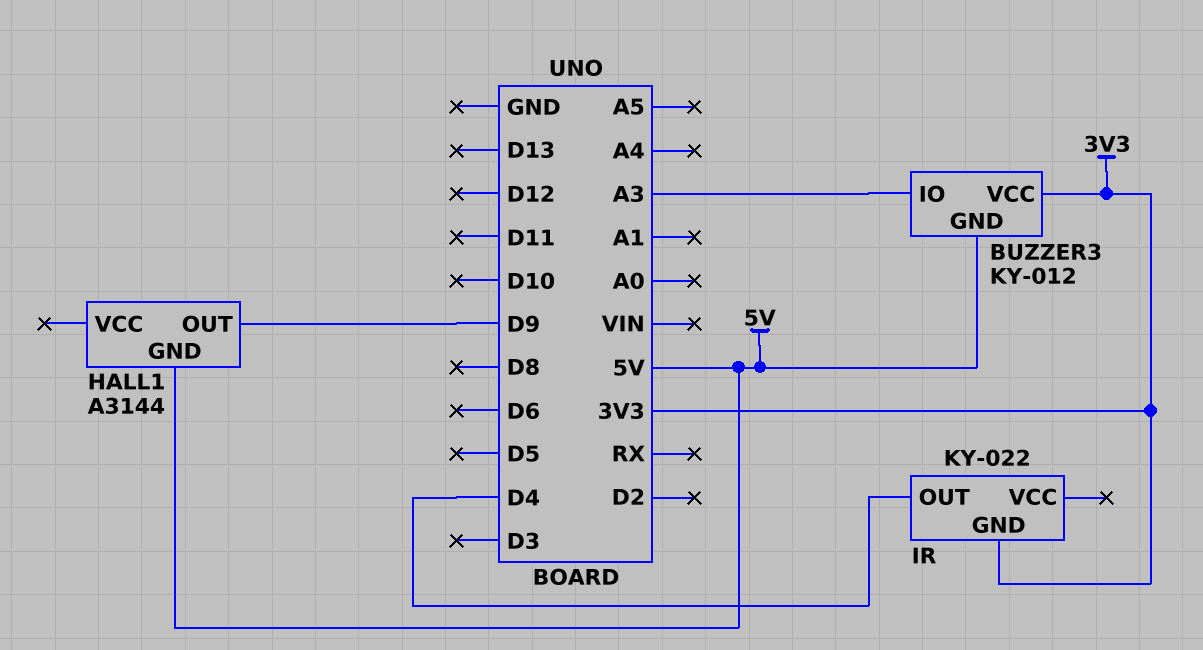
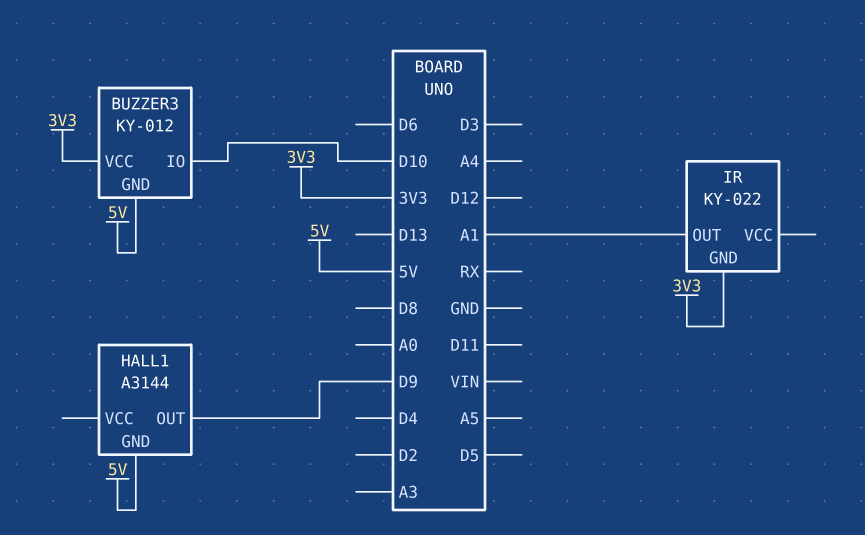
BUZZER3 pin IO: A3 -> D10
IR pin OUT: D4 -> A1

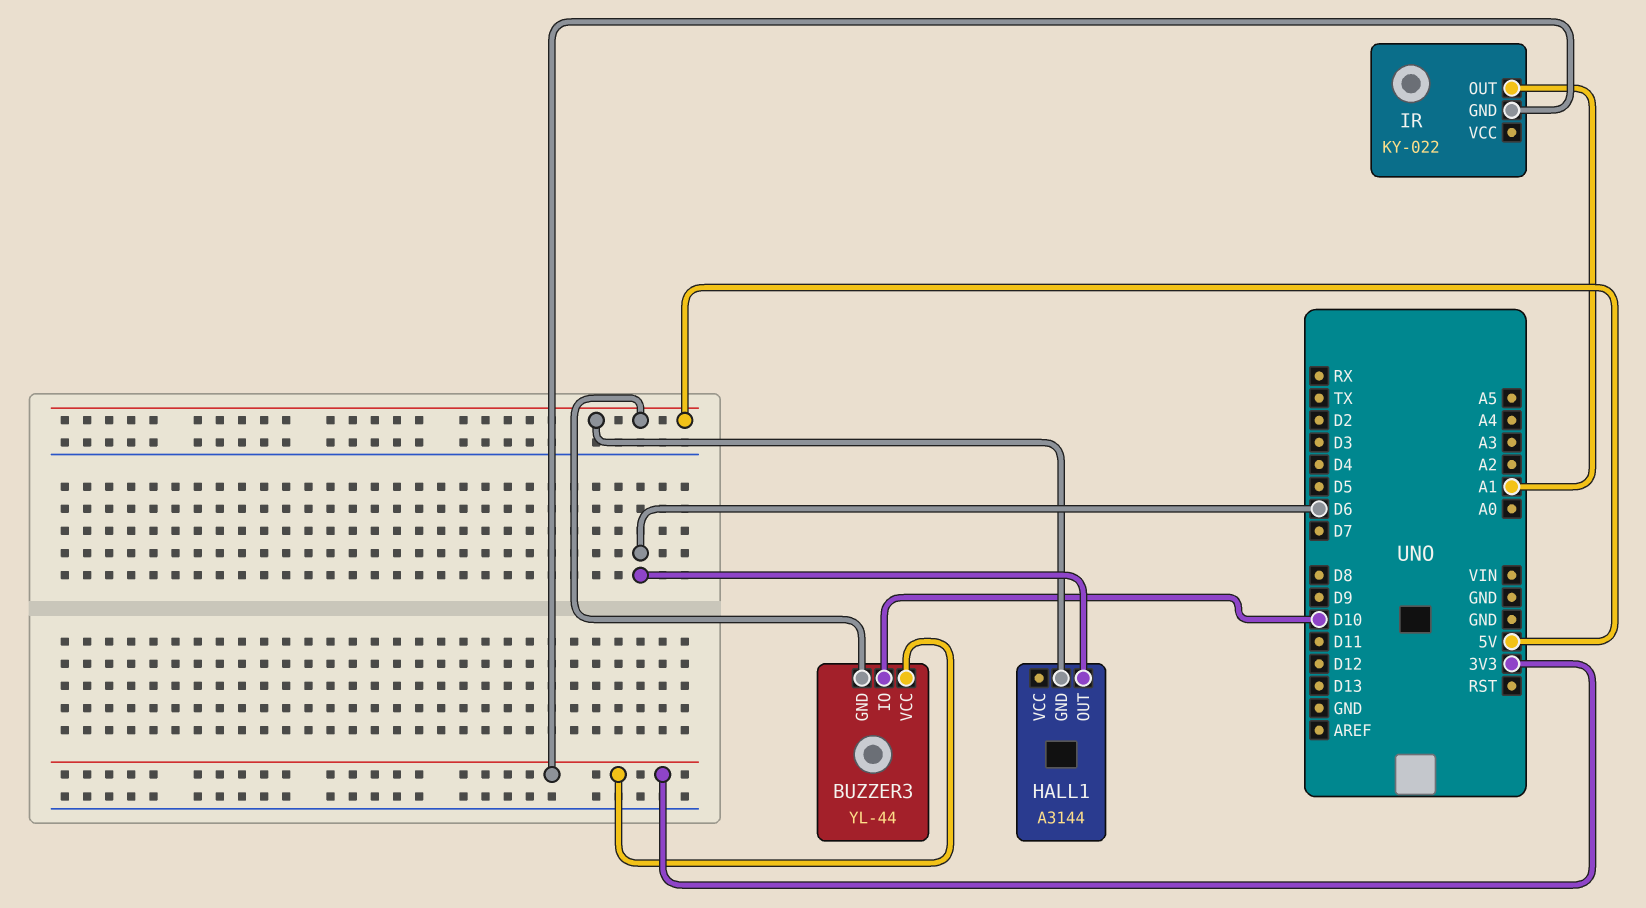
BUZZER3: KY-012 -> YL-44
HALL1 pin OUT: D9 -> D6

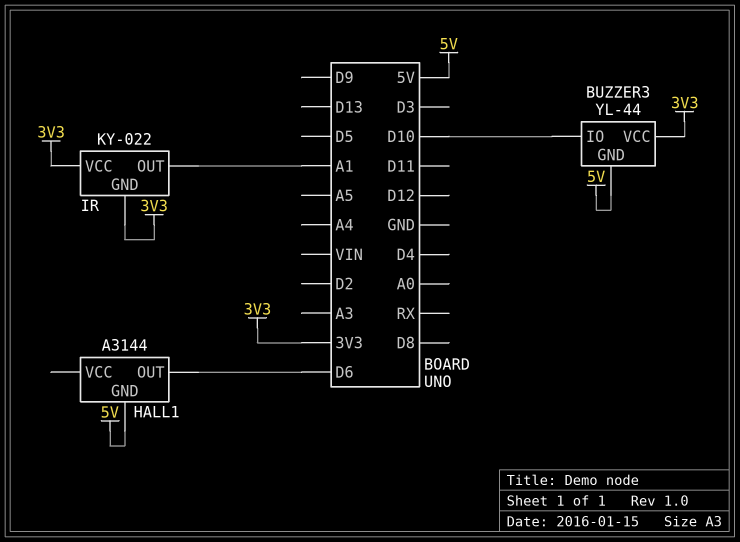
IR pin VCC: none -> 3V3

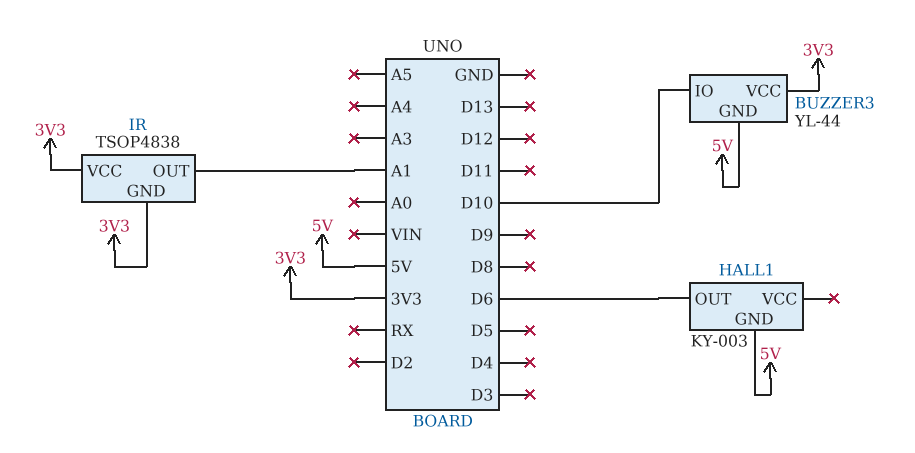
HALL1: A3144 -> KY-003
IR: KY-022 -> TSOP4838

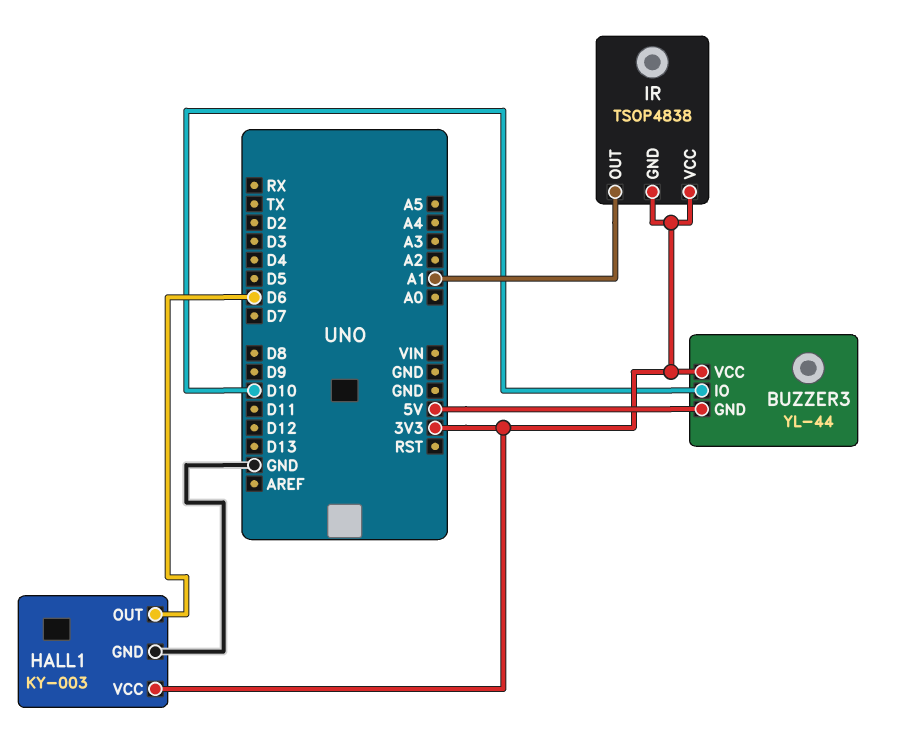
HALL1 pin GND: 5V -> GND
HALL1 pin VCC: none -> 3V3

